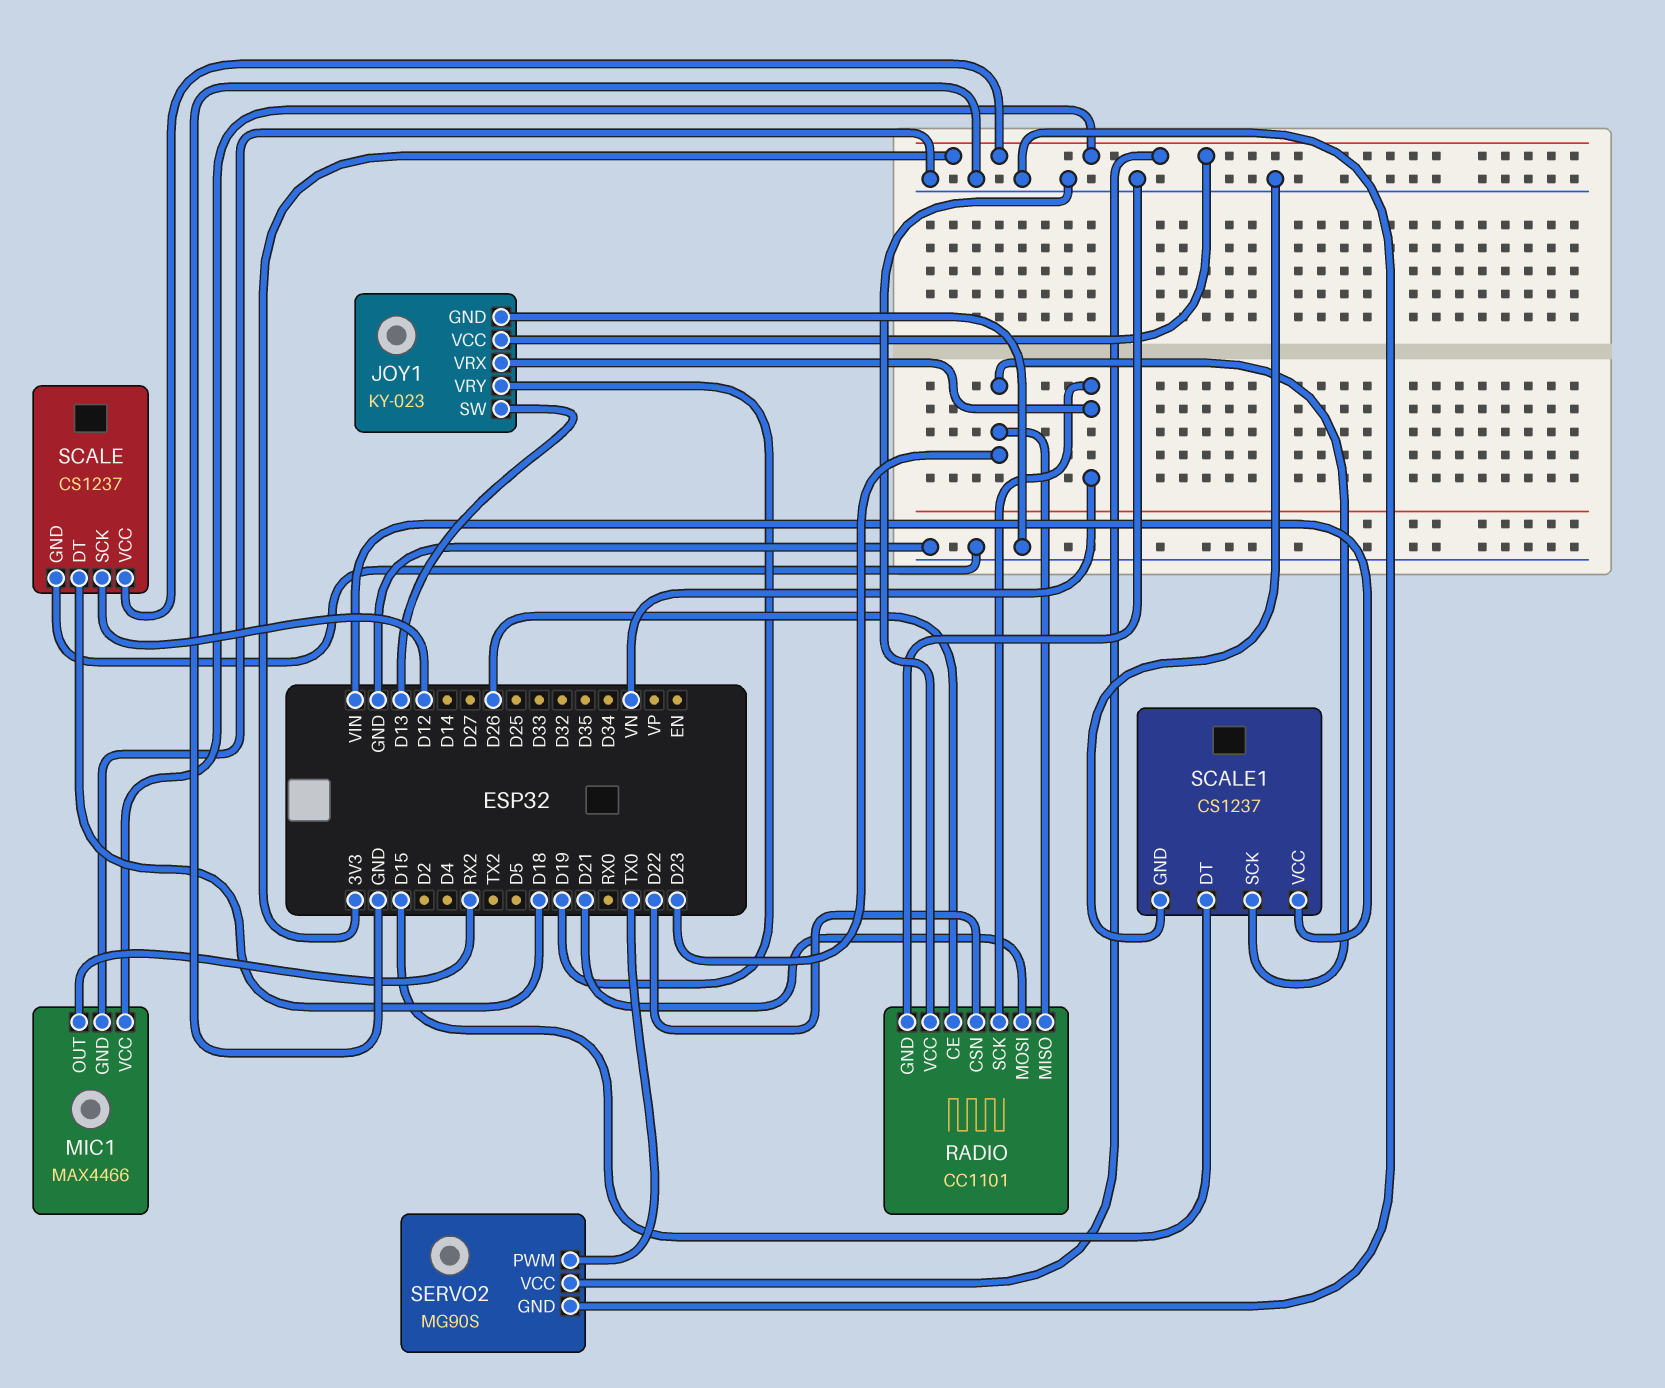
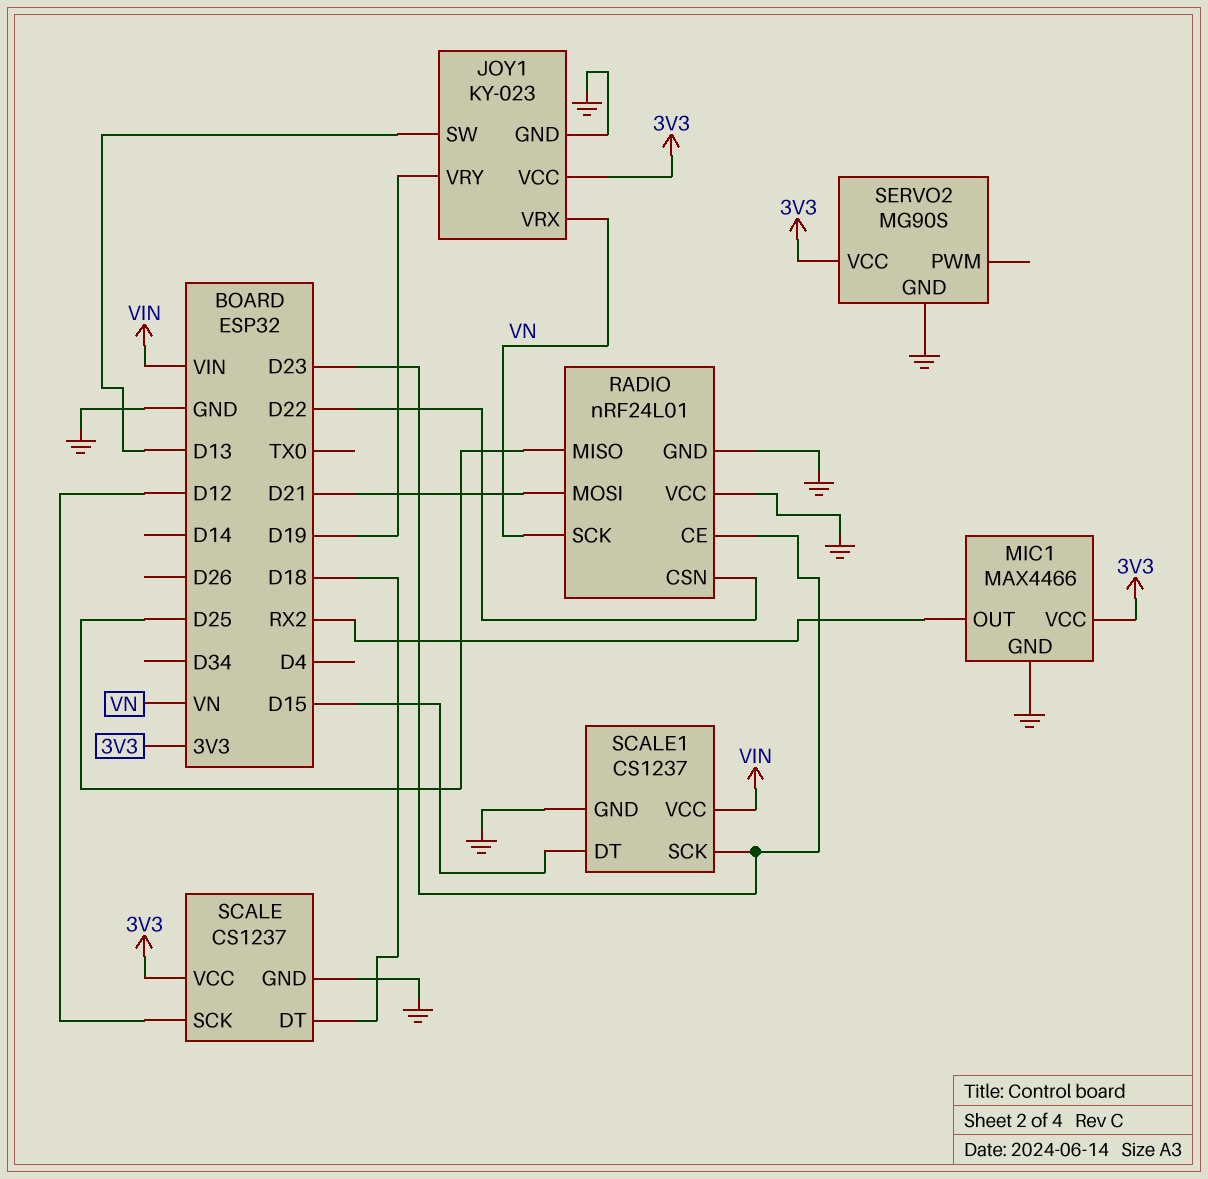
RADIO: CC1101 -> nRF24L01
RADIO pin CE: D26 -> D23
RADIO pin MISO: D23 -> D25
SERVO2 pin PWM: TX0 -> none

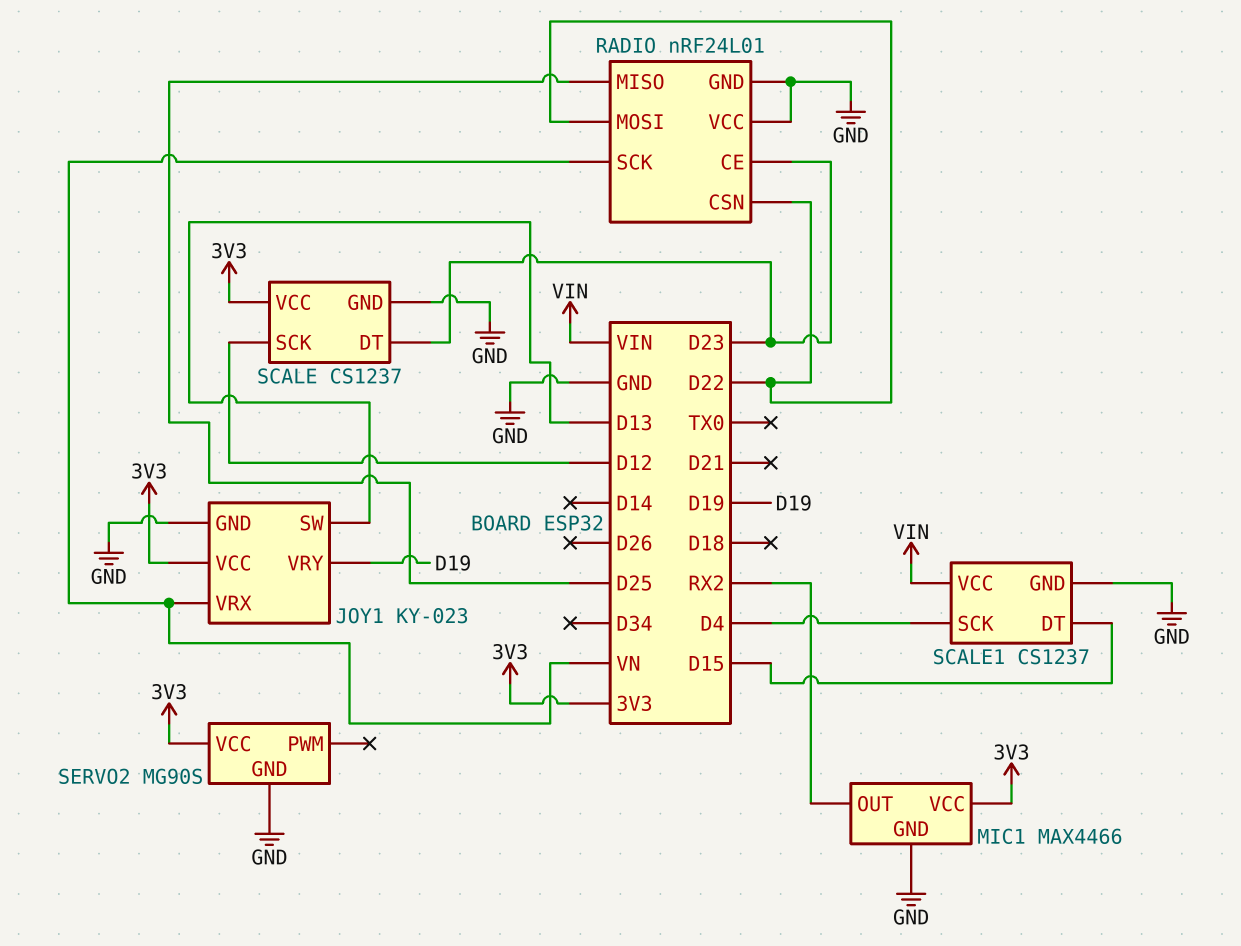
RADIO pin MOSI: D21 -> D22
SCALE pin DT: D18 -> D23
SCALE1 pin SCK: D23 -> D4

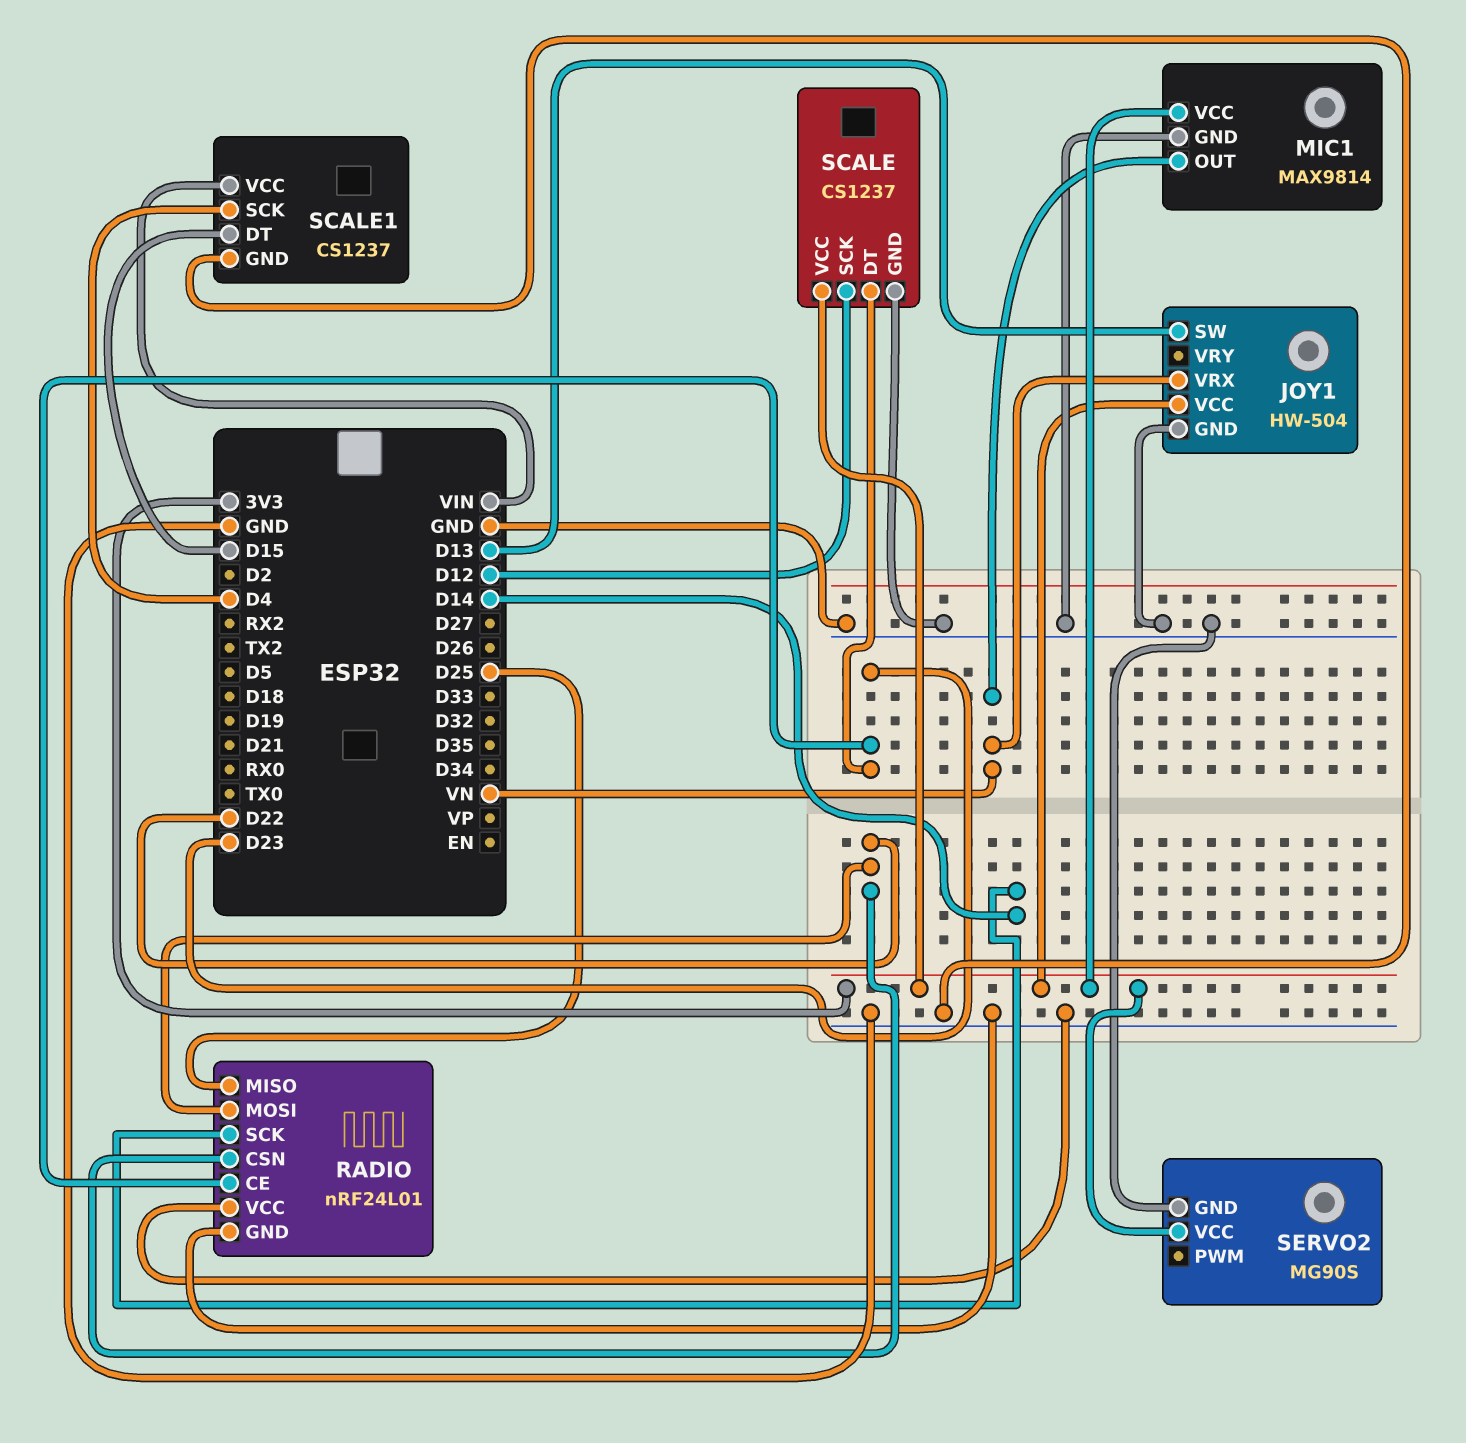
JOY1: KY-023 -> HW-504
JOY1 pin VRY: D19 -> none
MIC1: MAX4466 -> MAX9814
MIC1 pin OUT: RX2 -> VN
RADIO pin SCK: VN -> D14

